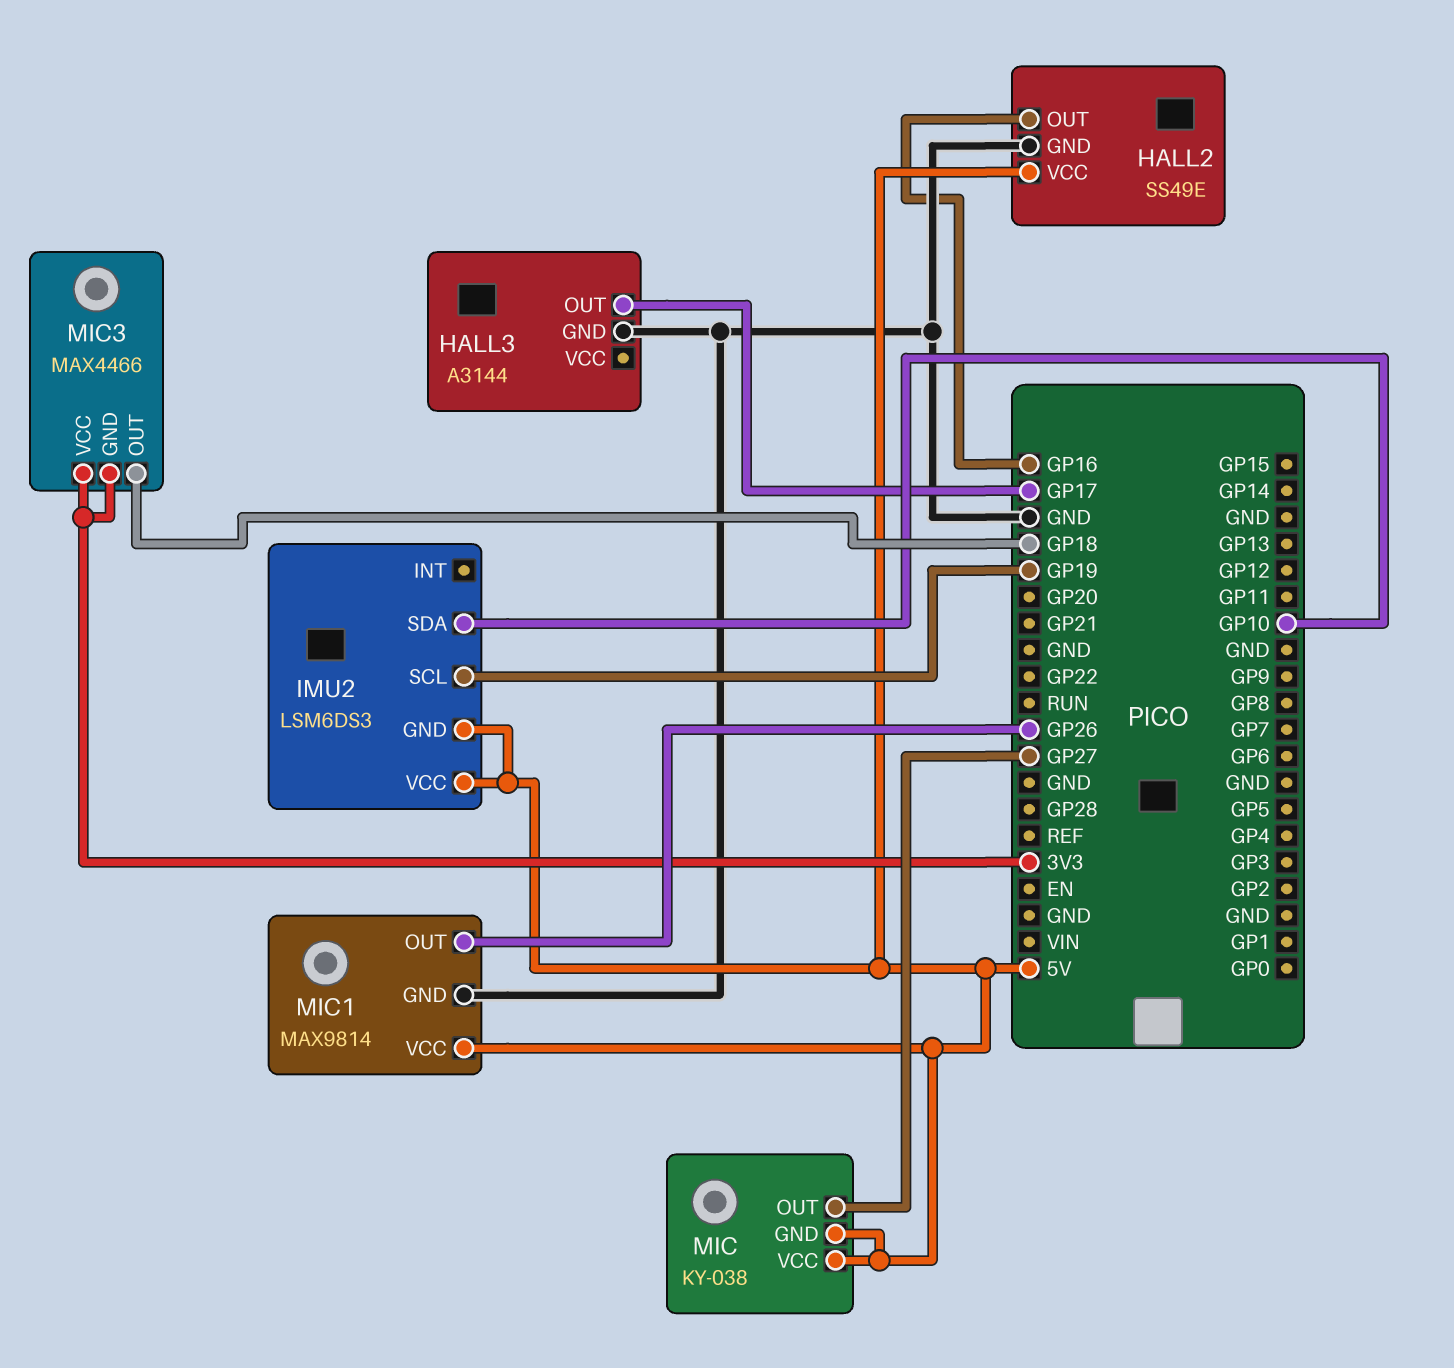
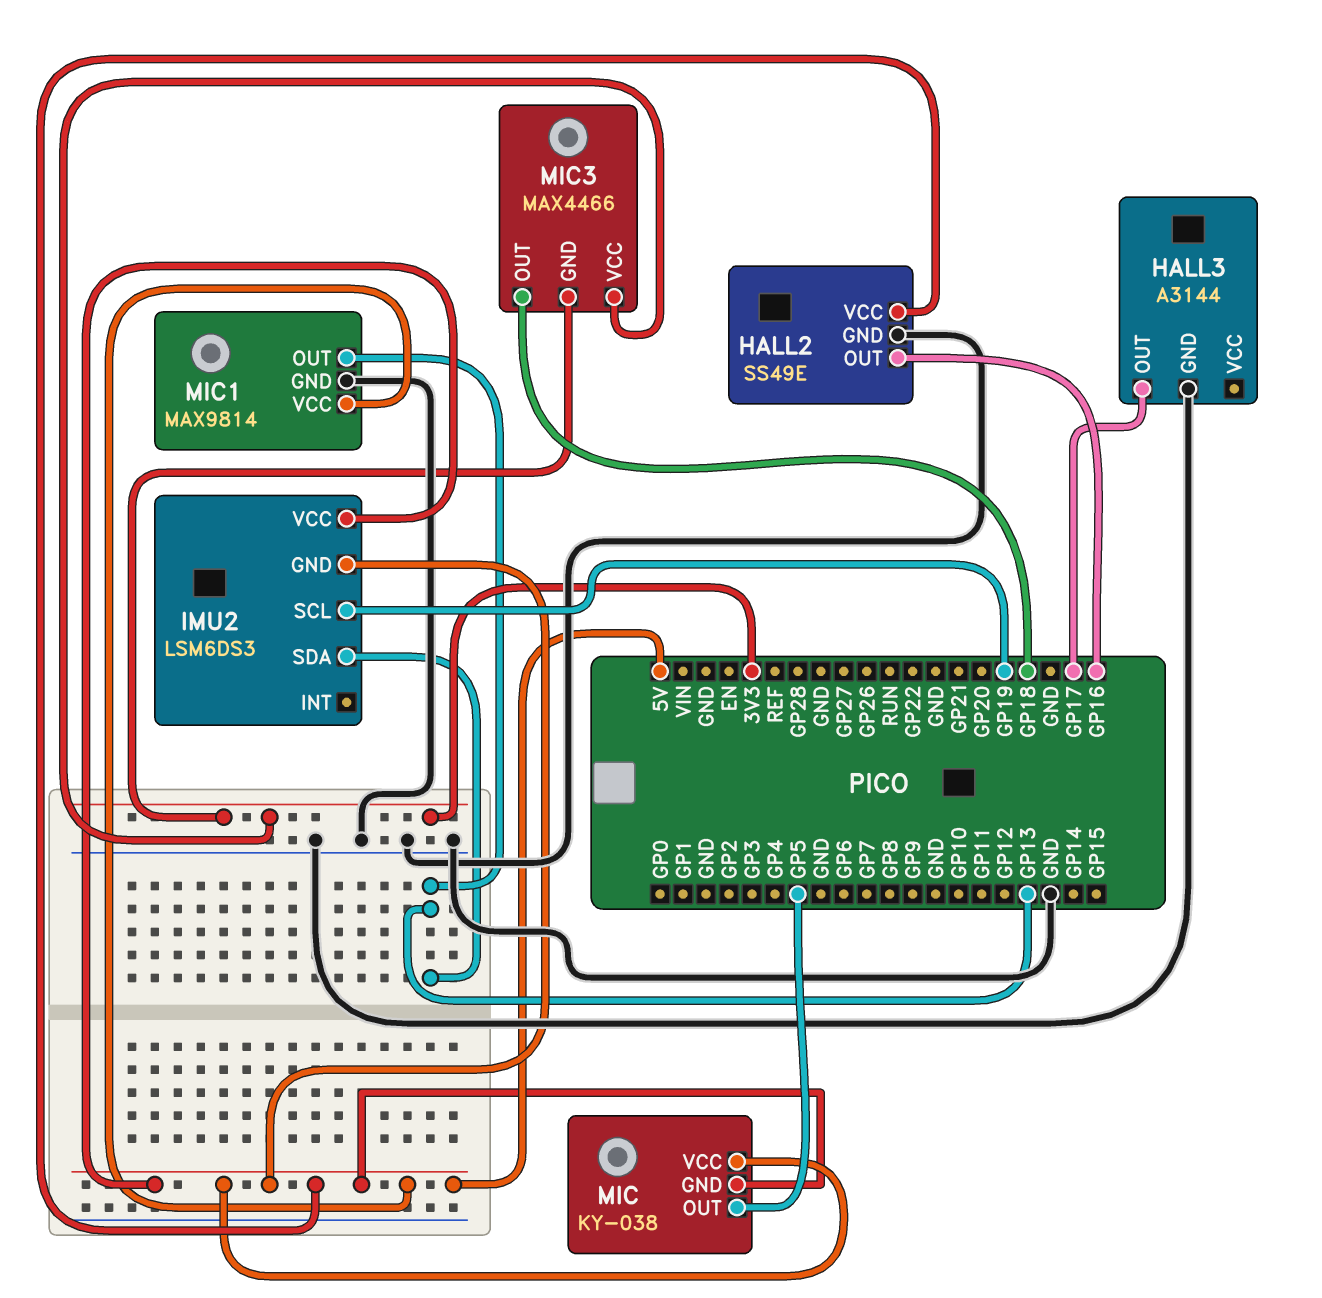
IMU2 pin SDA: GP10 -> GP13
MIC pin OUT: GP27 -> GP5
MIC1 pin OUT: GP26 -> GP13

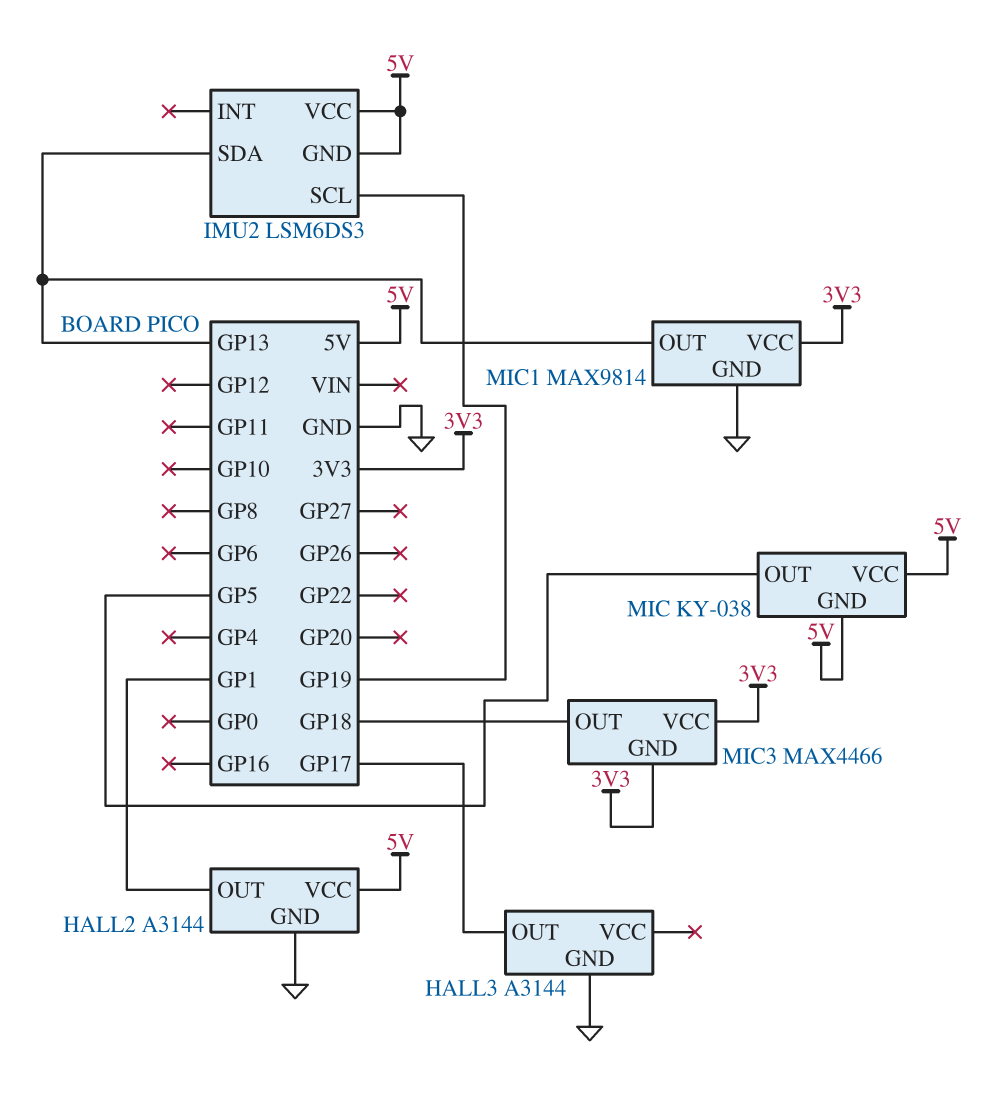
HALL2: SS49E -> A3144
HALL2 pin OUT: GP16 -> GP1
MIC1 pin VCC: 5V -> 3V3

